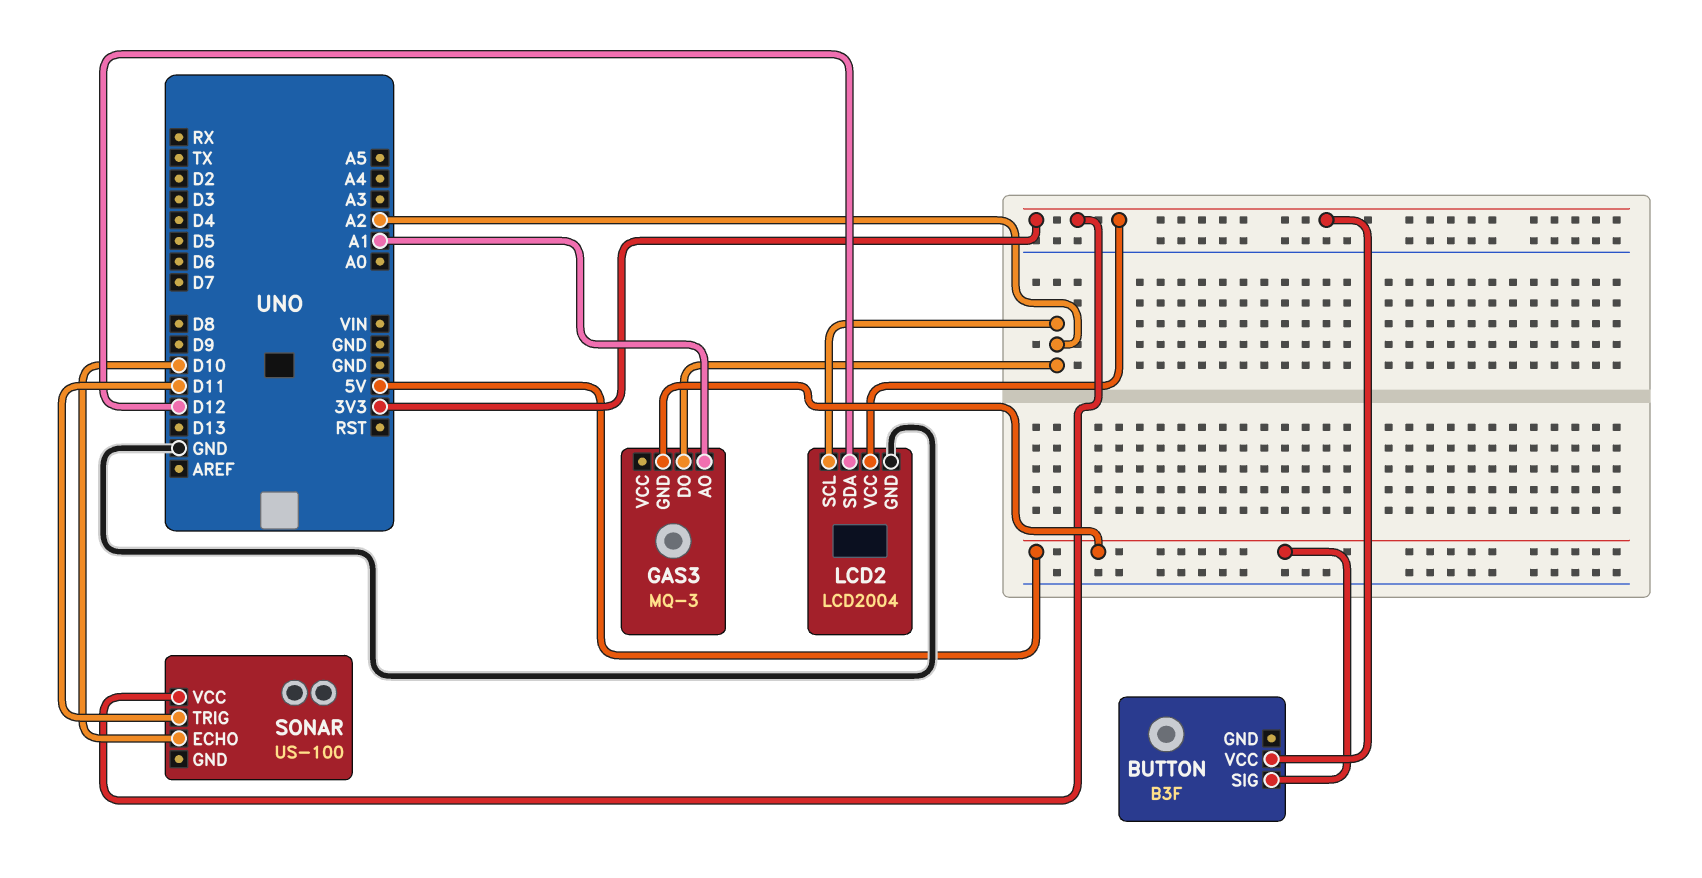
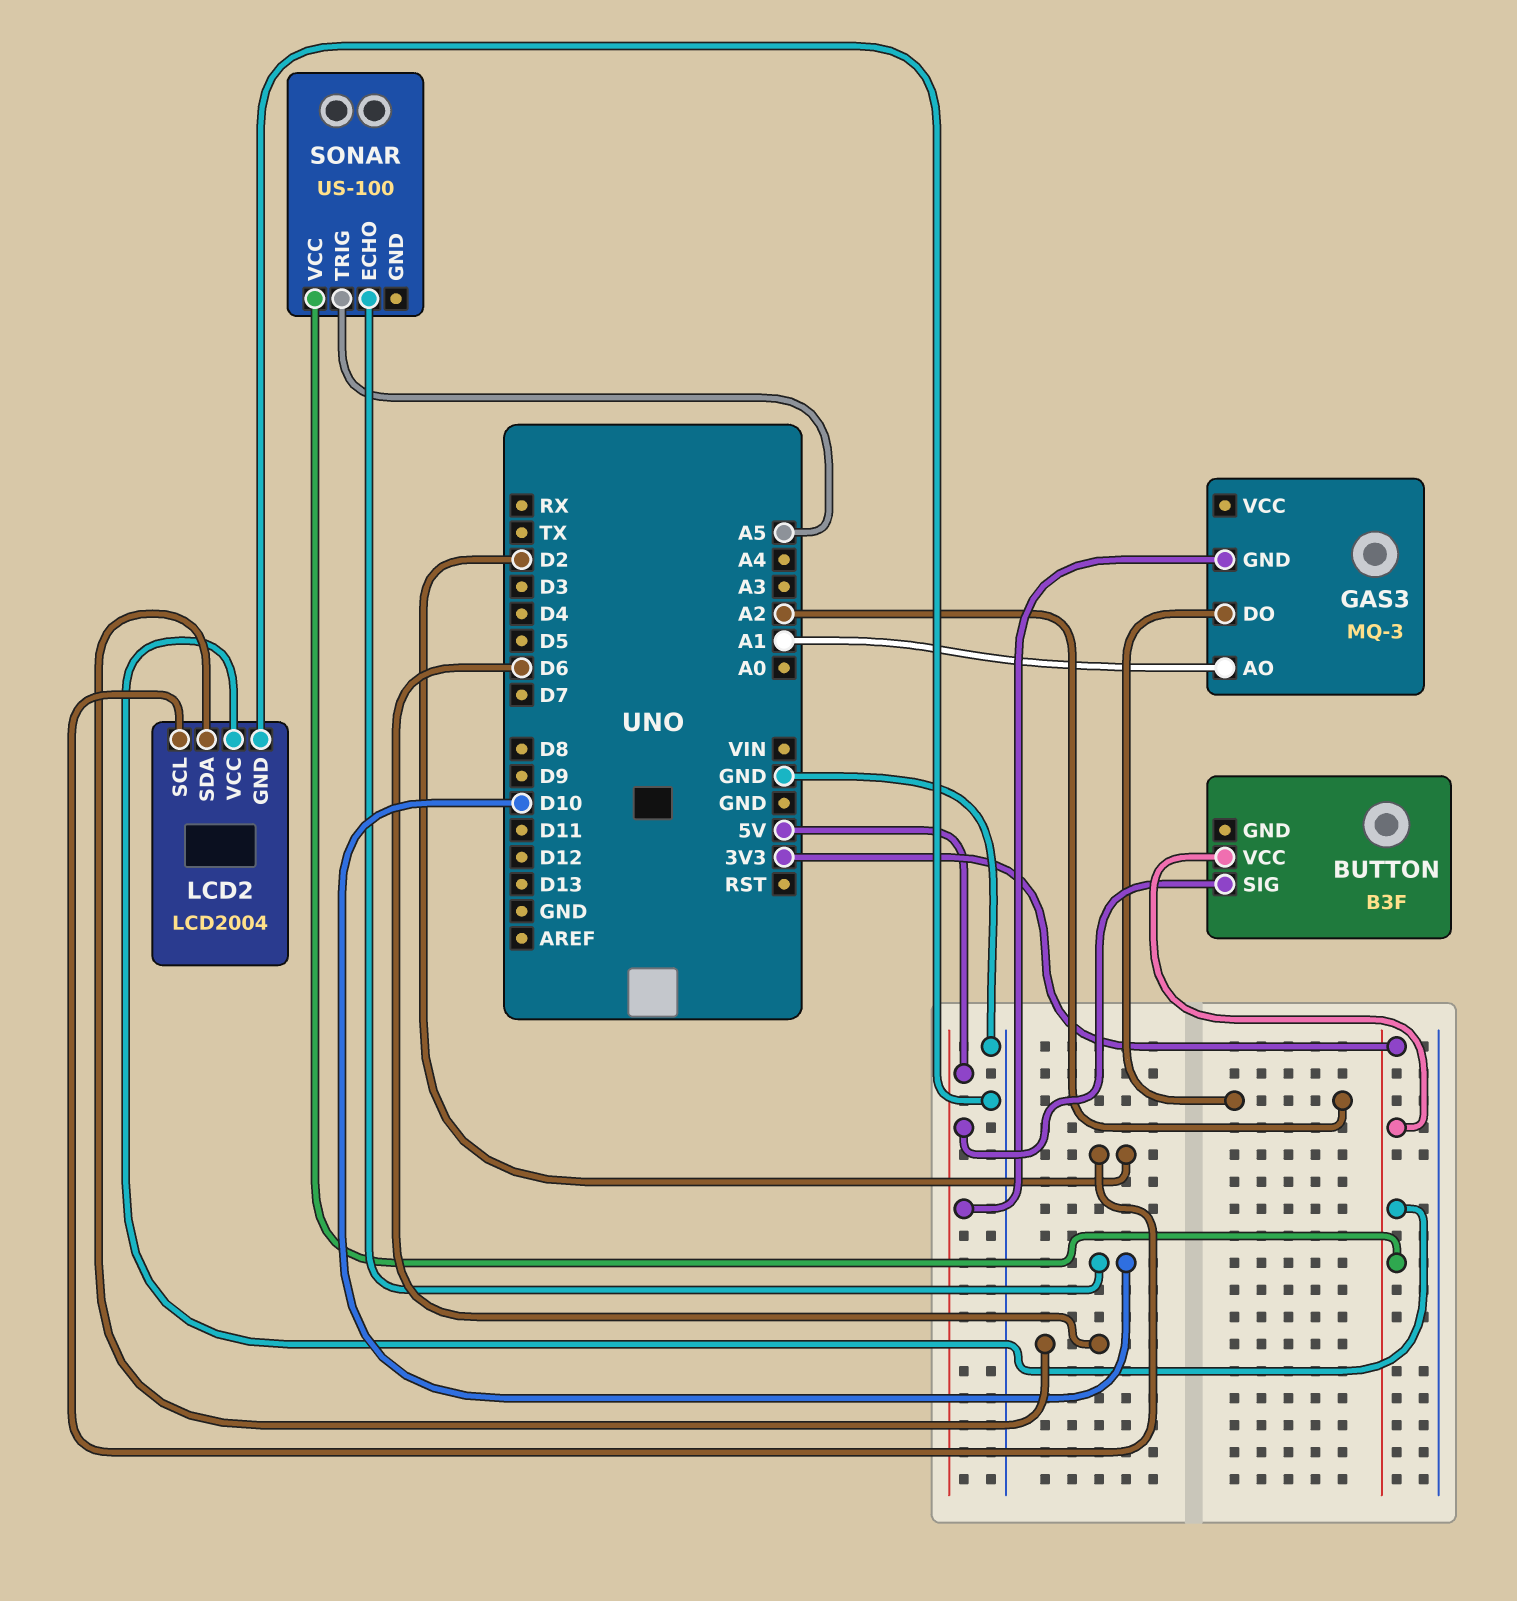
LCD2 pin SCL: A2 -> D2
LCD2 pin SDA: D12 -> D6
SONAR pin TRIG: D11 -> A5

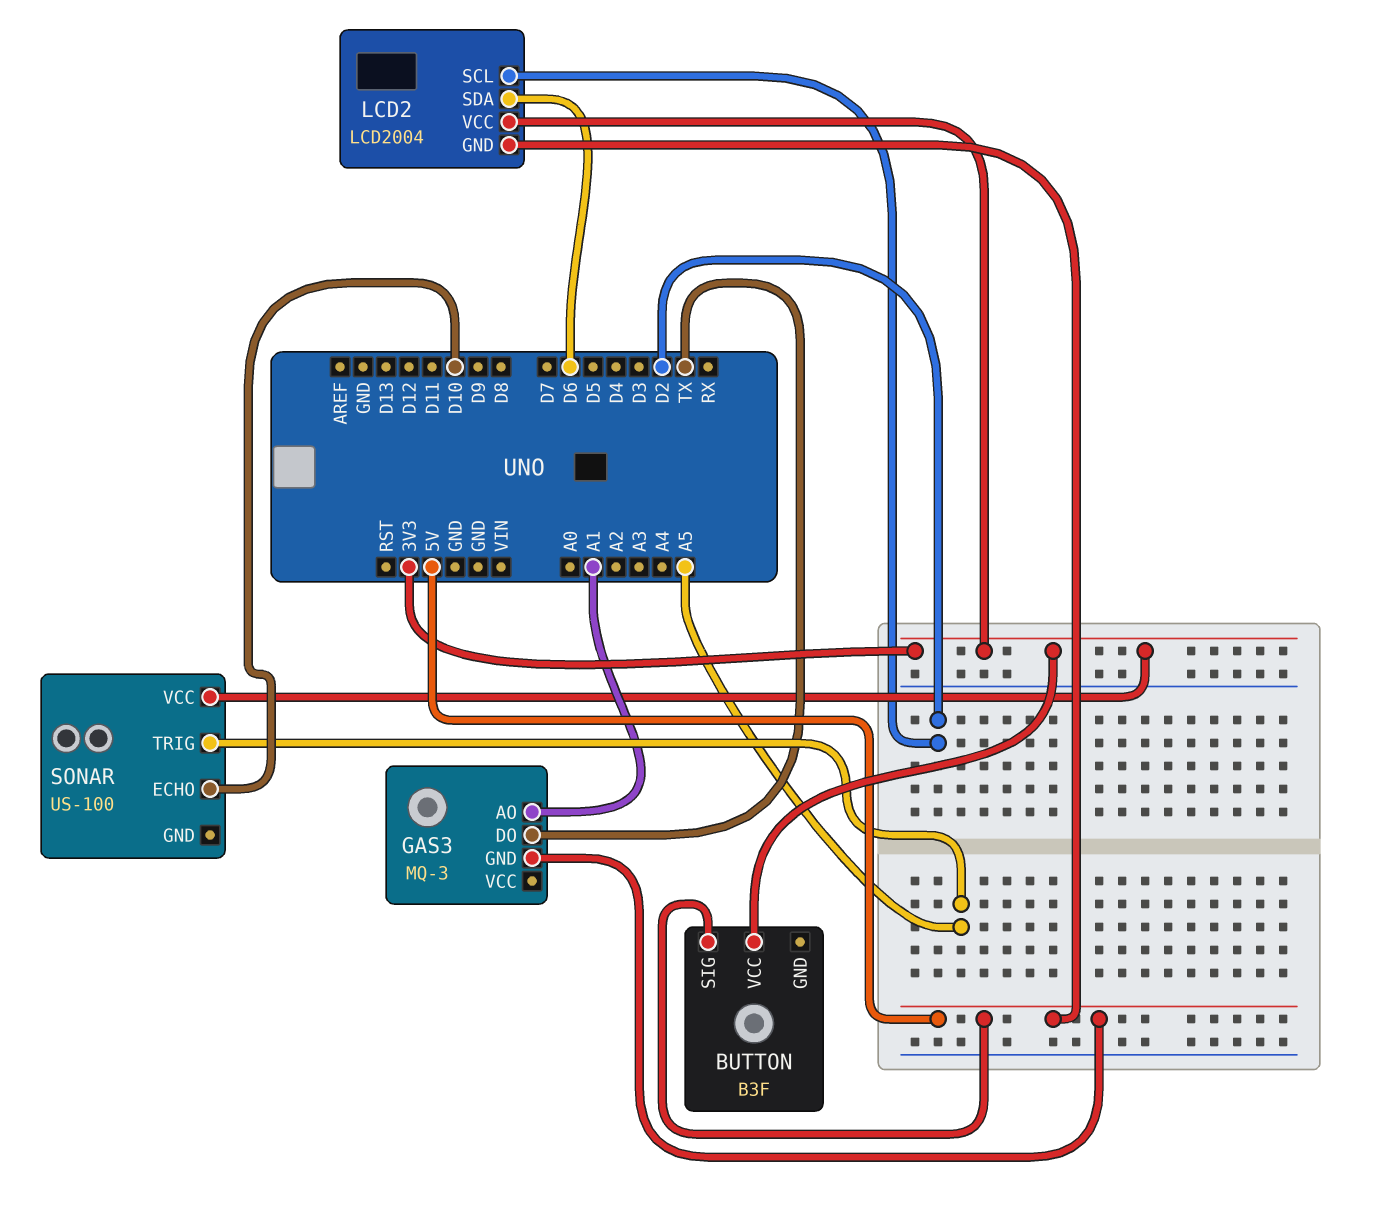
GAS3 pin DO: A2 -> TX
LCD2 pin GND: GND -> 5V

